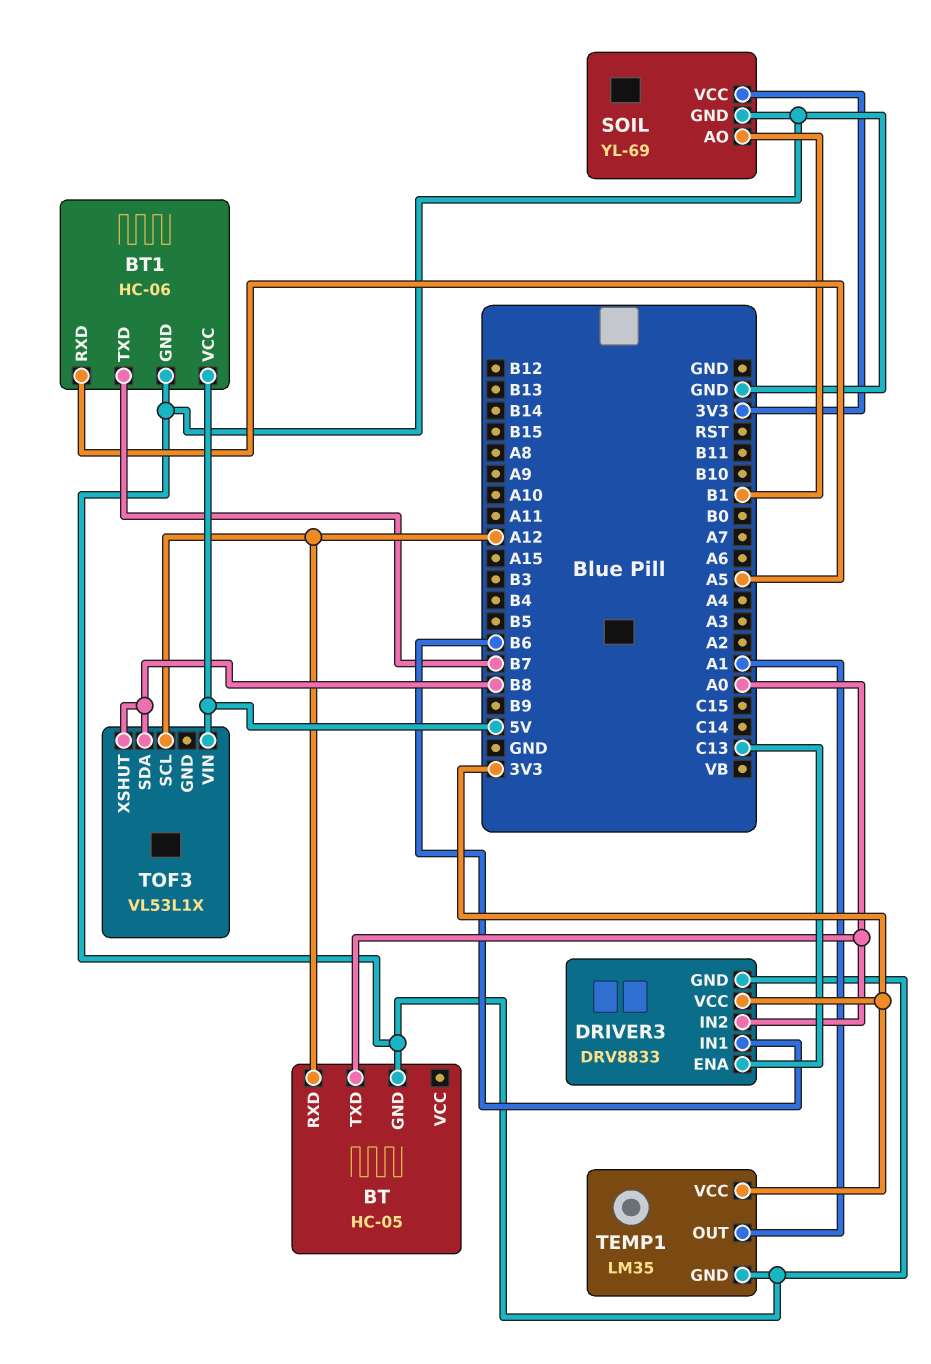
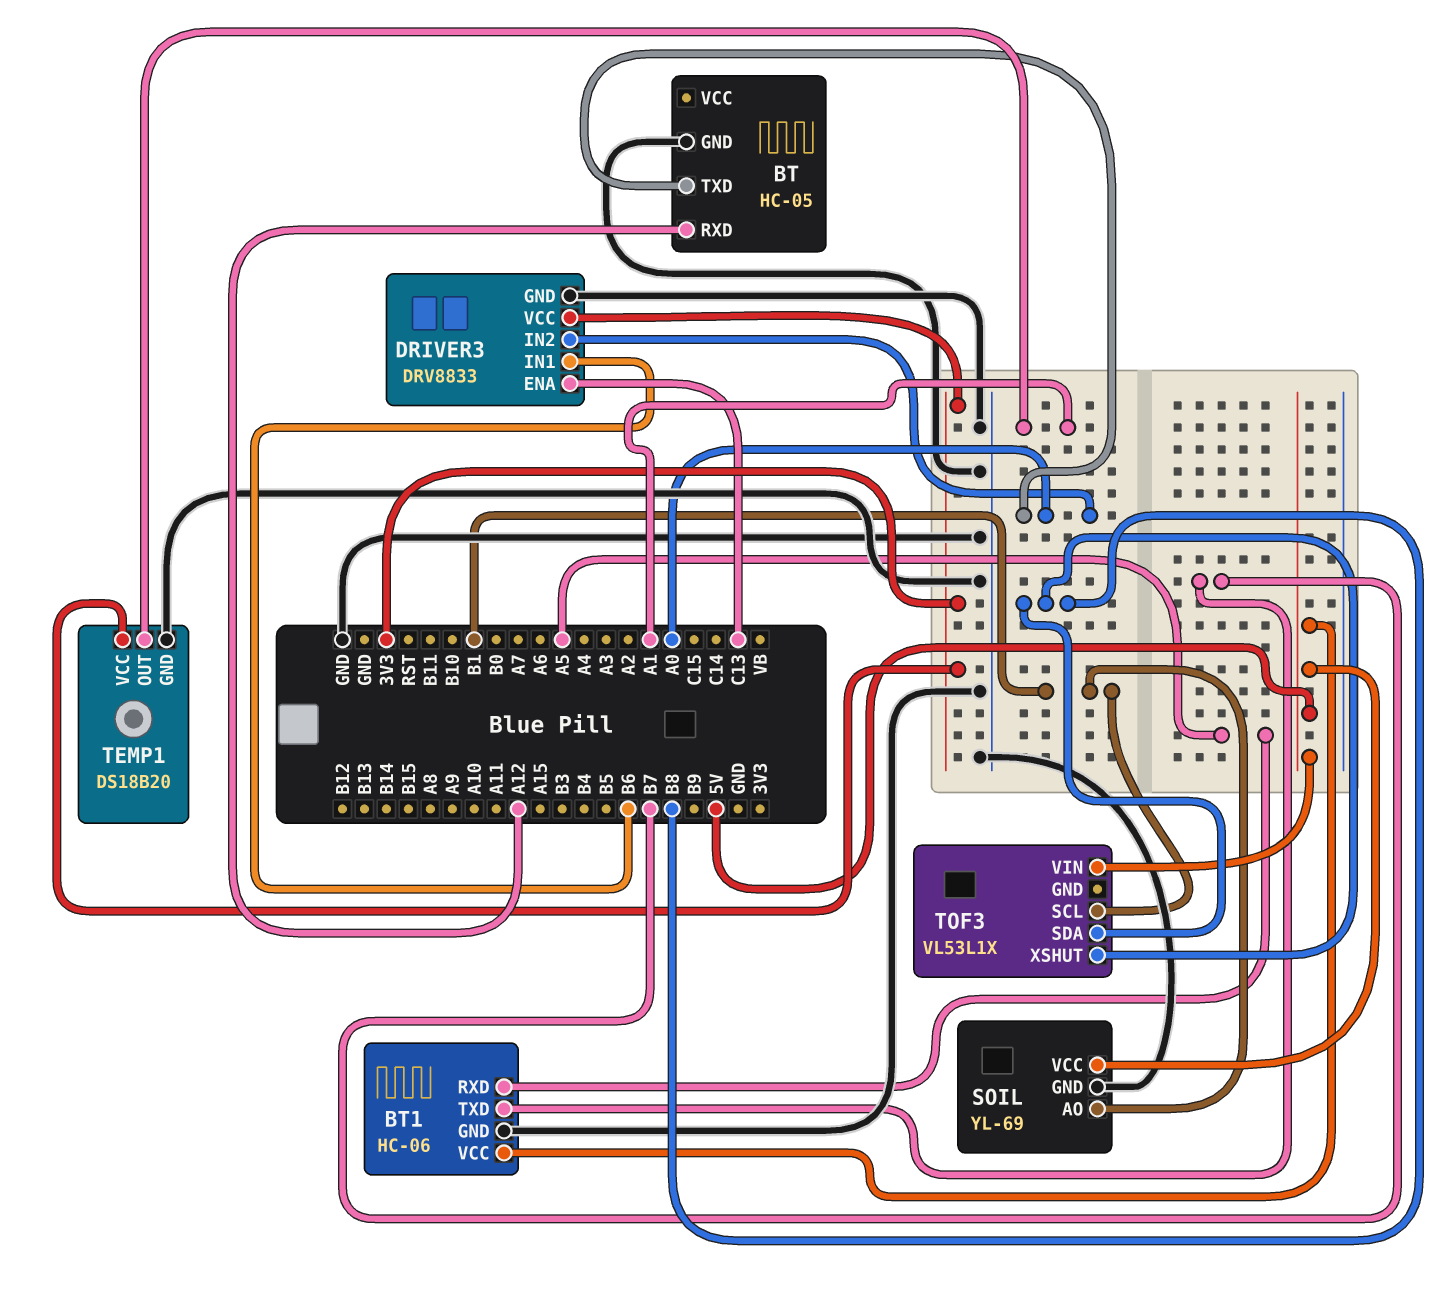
SOIL pin VCC: 3V3 -> 5V
TEMP1: LM35 -> DS18B20
TOF3 pin SCL: A12 -> B1

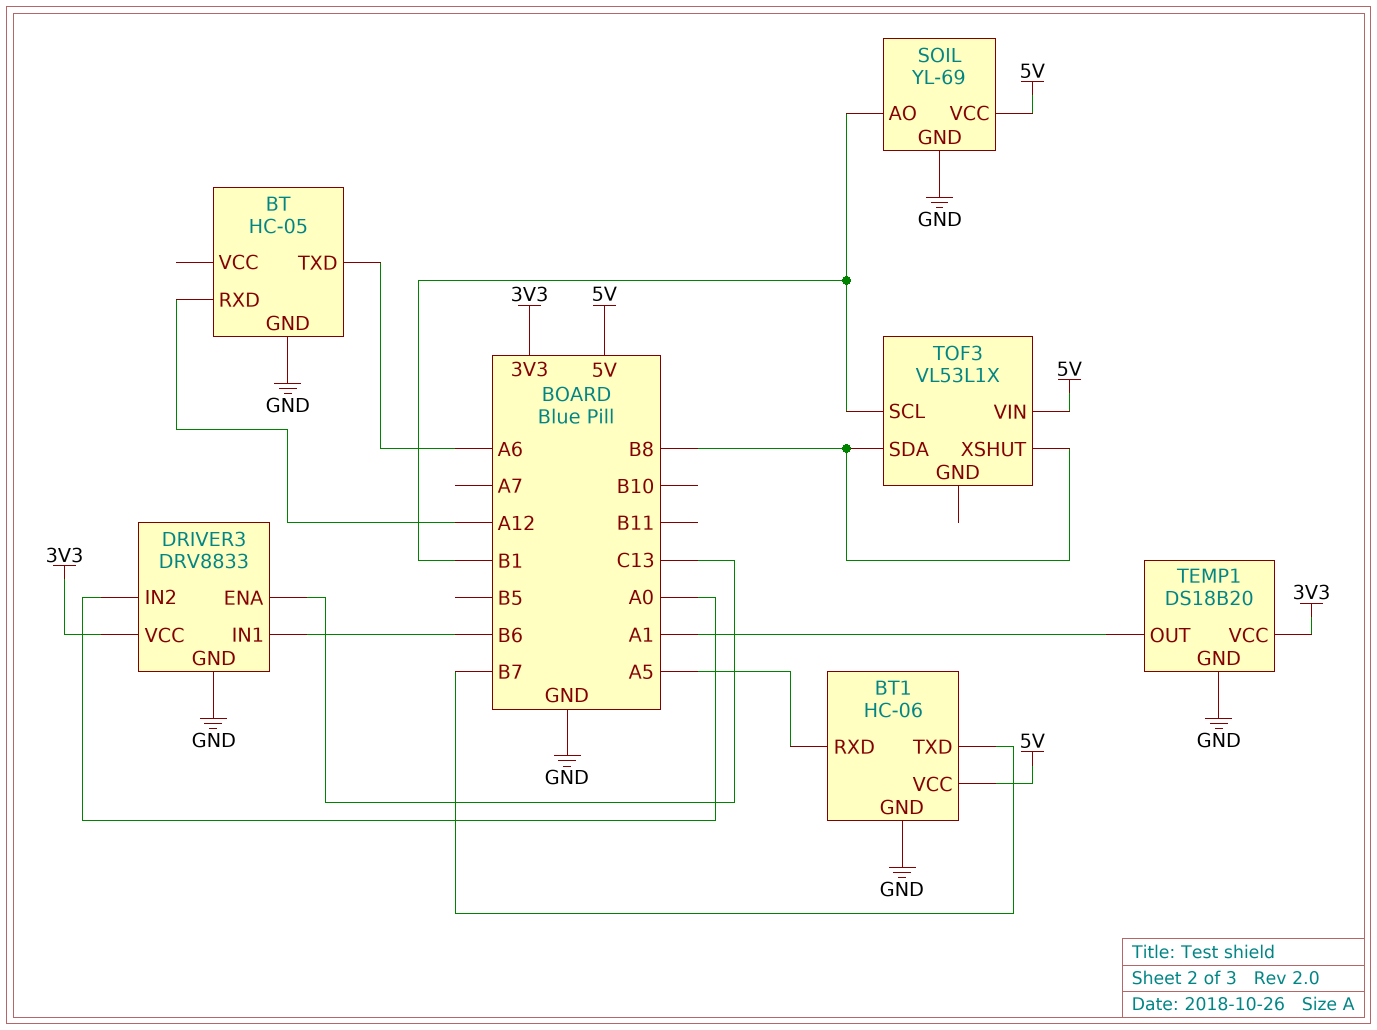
BT pin TXD: A0 -> A6

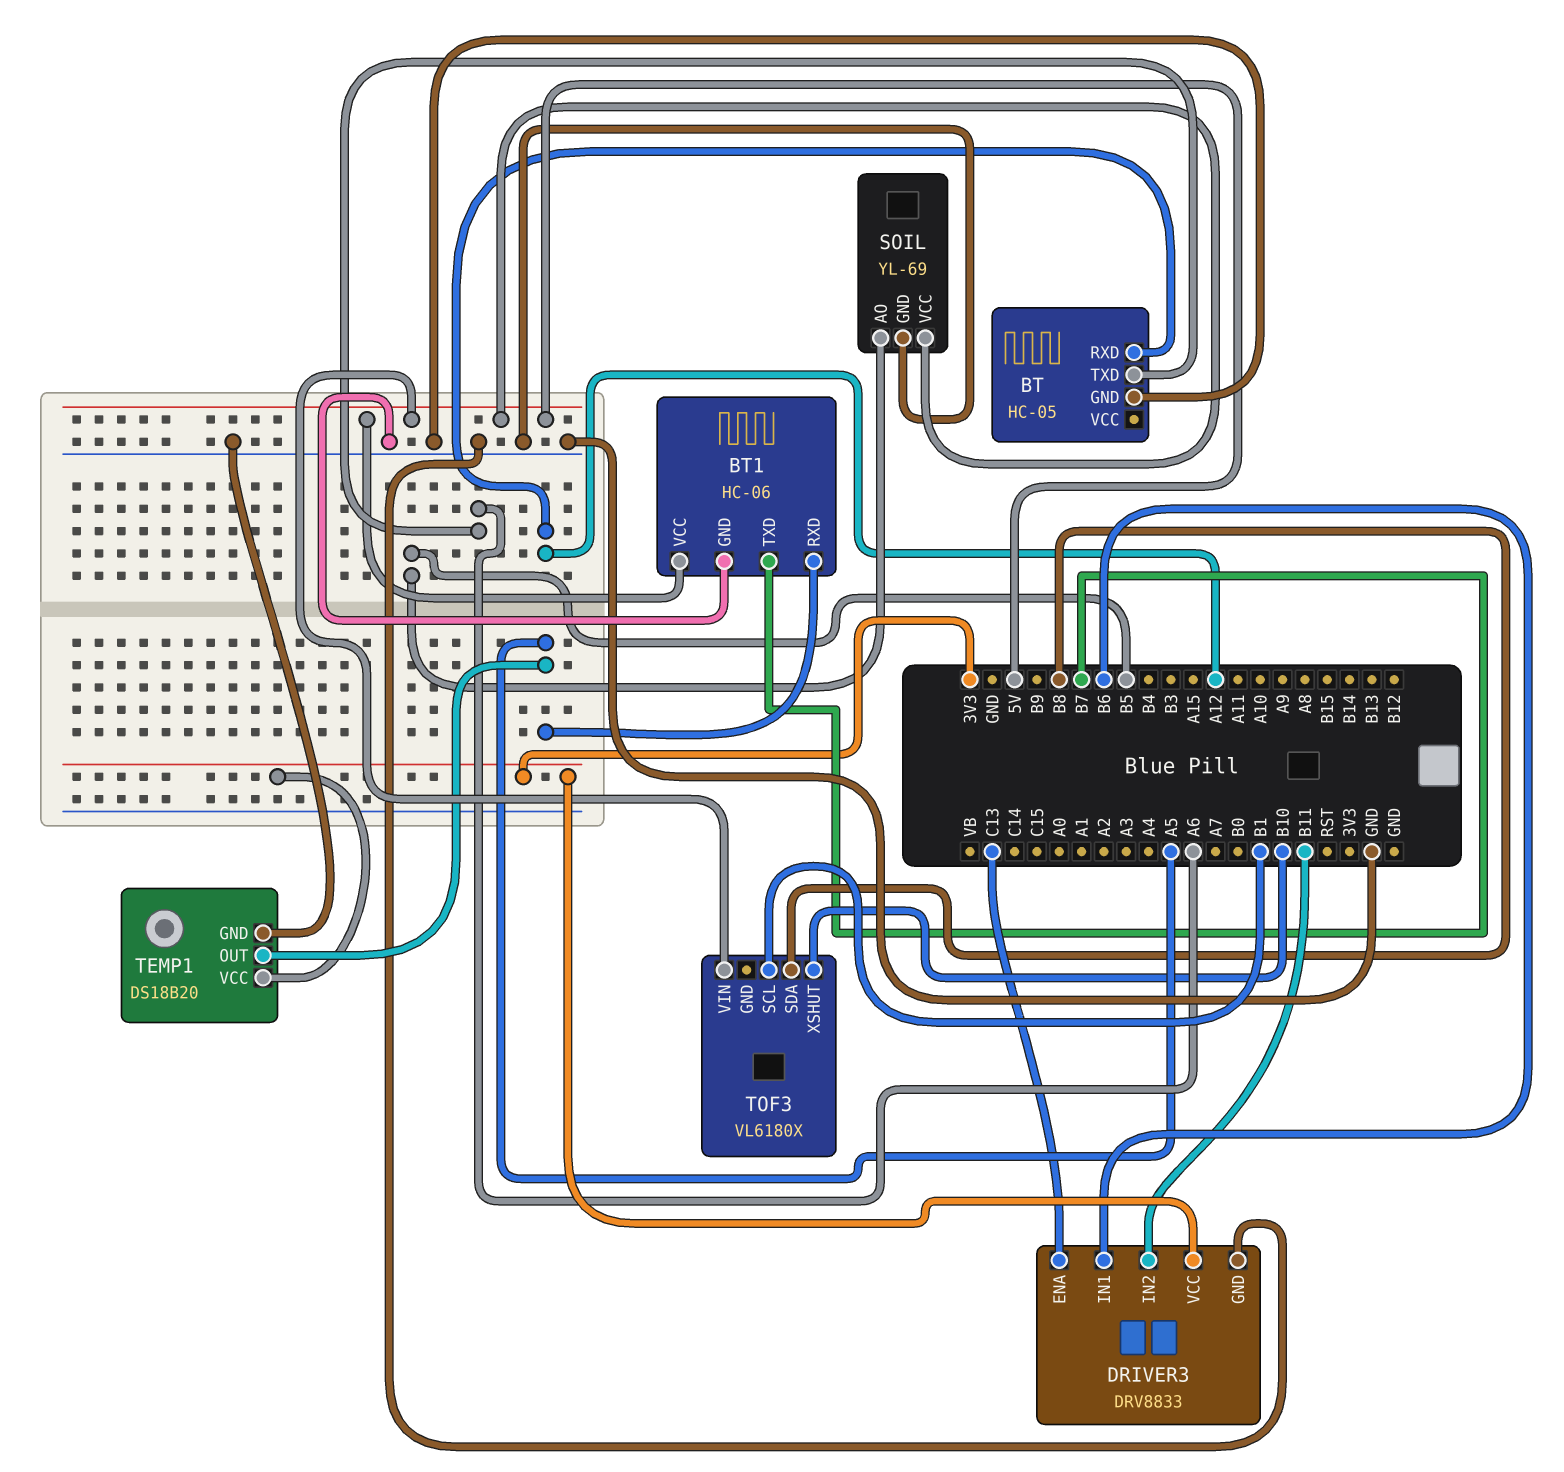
DRIVER3 pin IN2: A0 -> B11
SOIL pin AO: B1 -> B5
TEMP1 pin OUT: A1 -> A5
TOF3: VL53L1X -> VL6180X
TOF3 pin XSHUT: B8 -> B10

